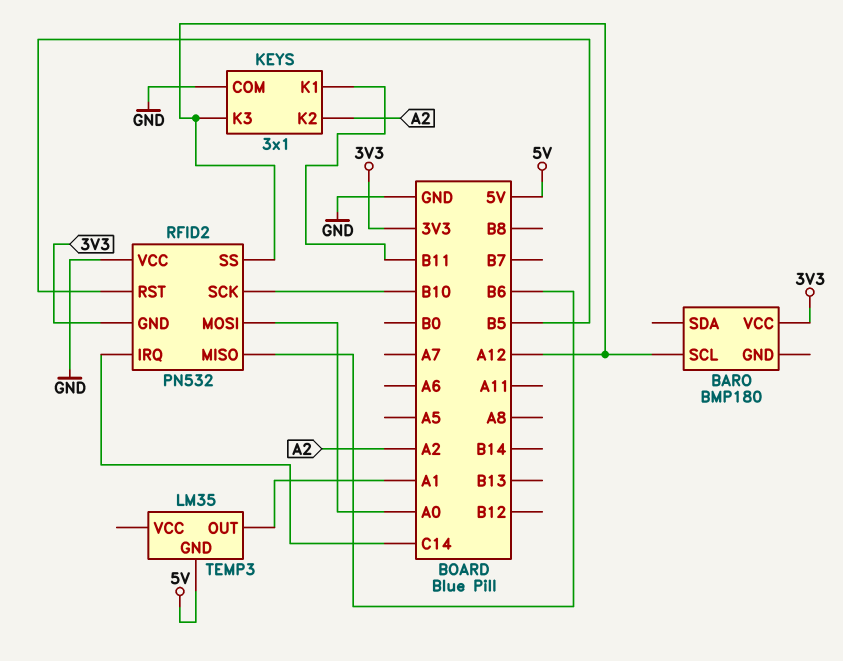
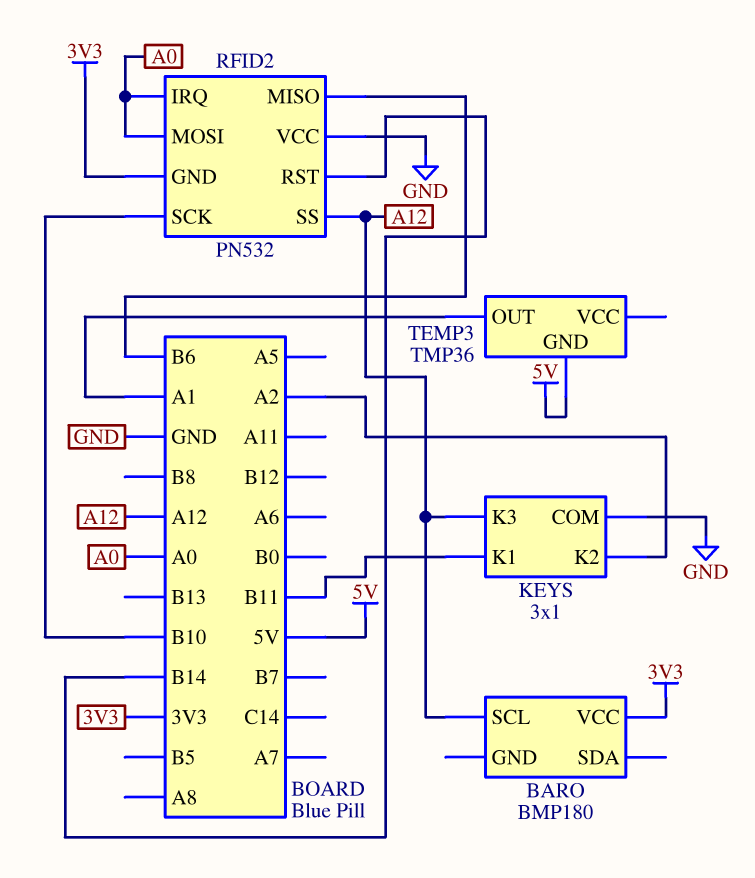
RFID2 pin IRQ: C14 -> A0
RFID2 pin RST: B5 -> B14
TEMP3: LM35 -> TMP36

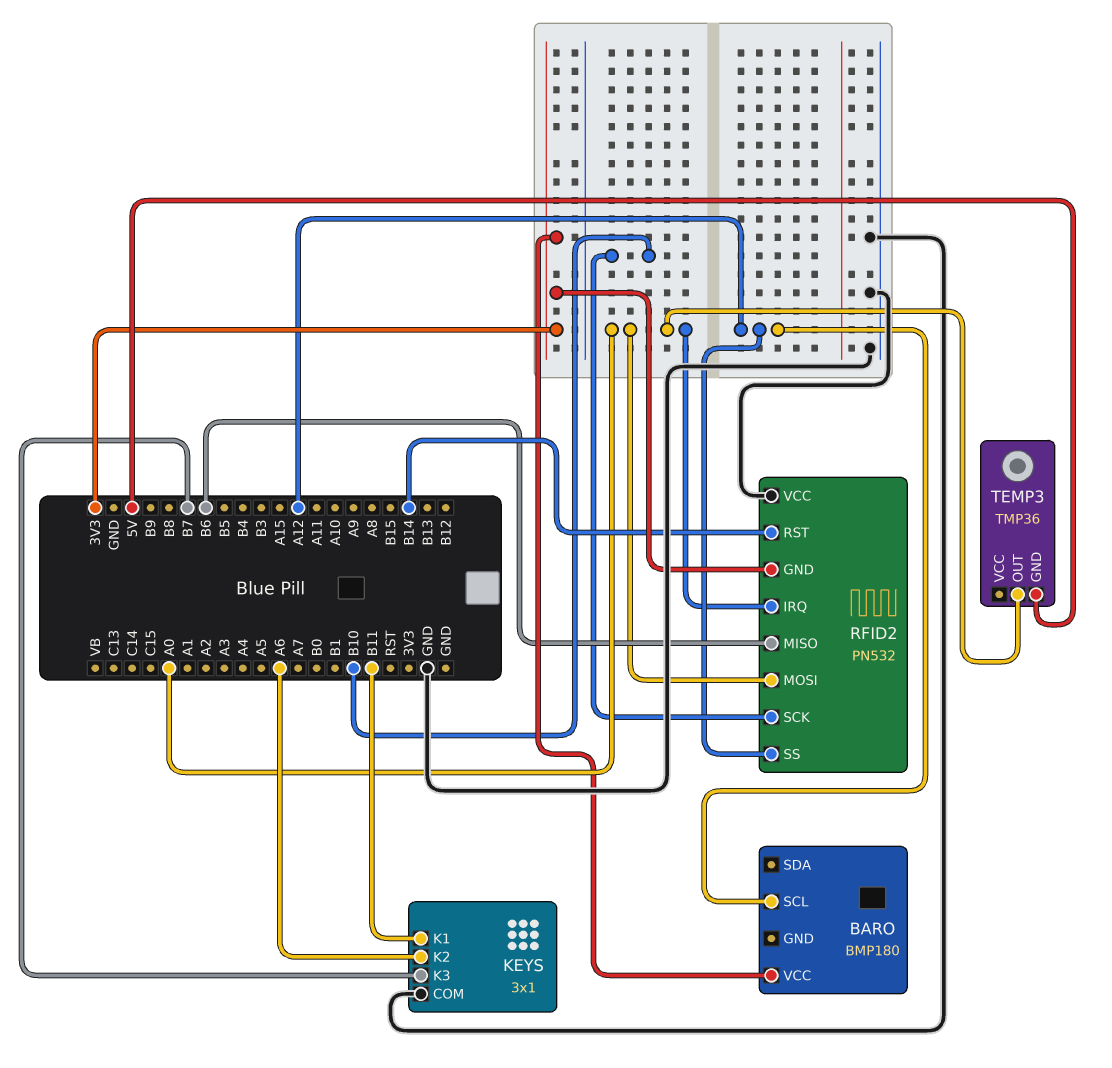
KEYS pin K2: A2 -> A6
KEYS pin K3: A12 -> B7
TEMP3 pin OUT: A1 -> A0

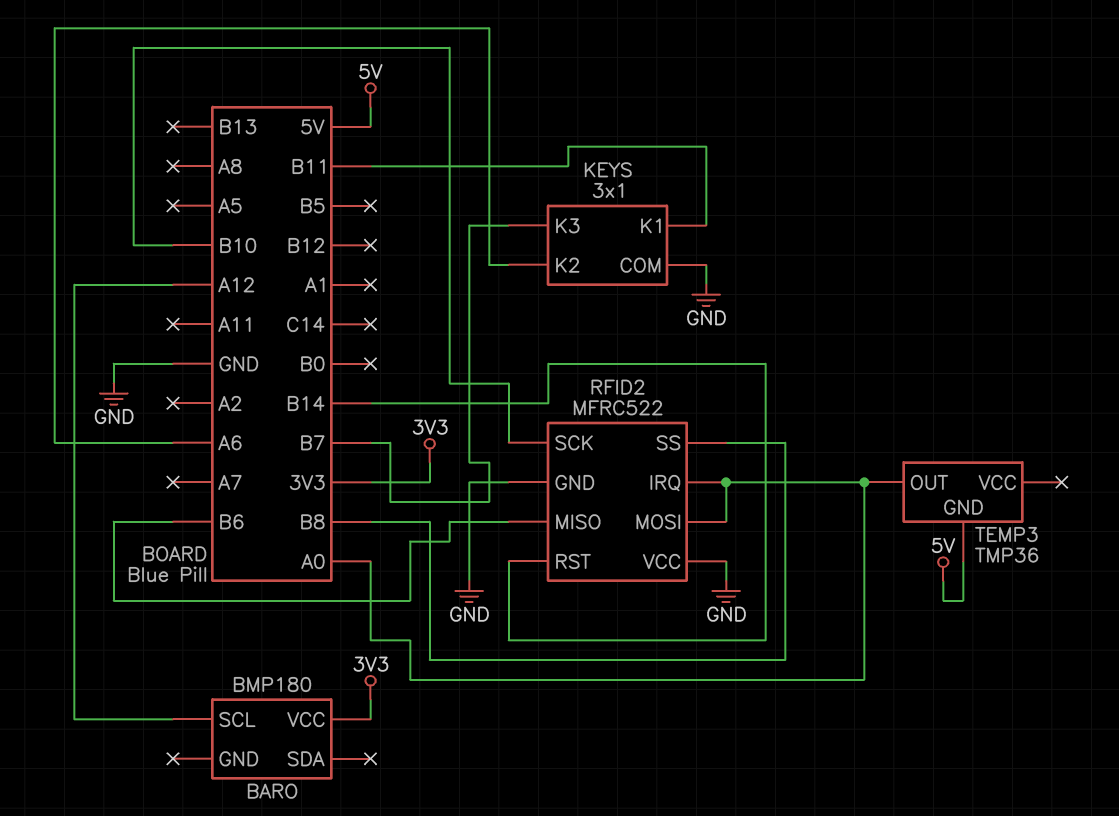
RFID2: PN532 -> MFRC522
RFID2 pin GND: 3V3 -> GND
RFID2 pin SS: A12 -> B8

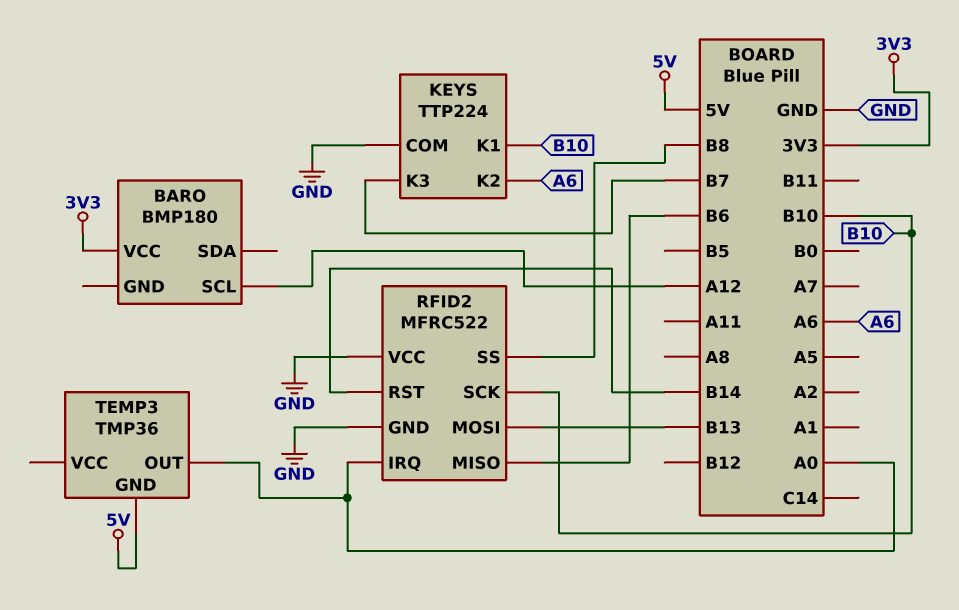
KEYS: 3x1 -> TTP224
KEYS pin K1: B11 -> B10
RFID2 pin MOSI: A0 -> B13

